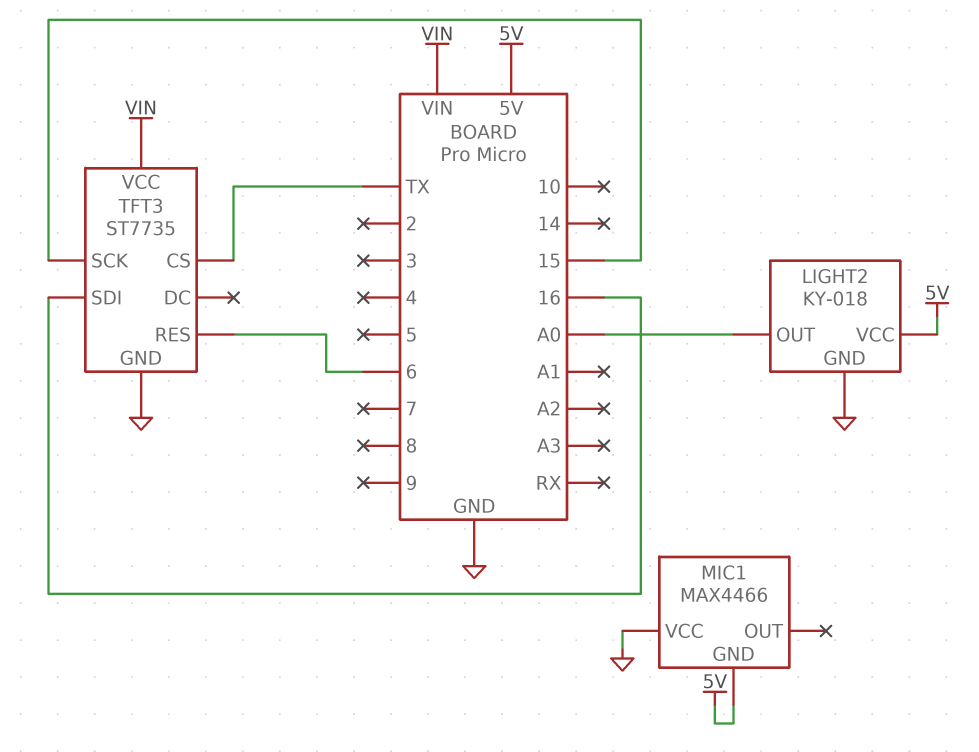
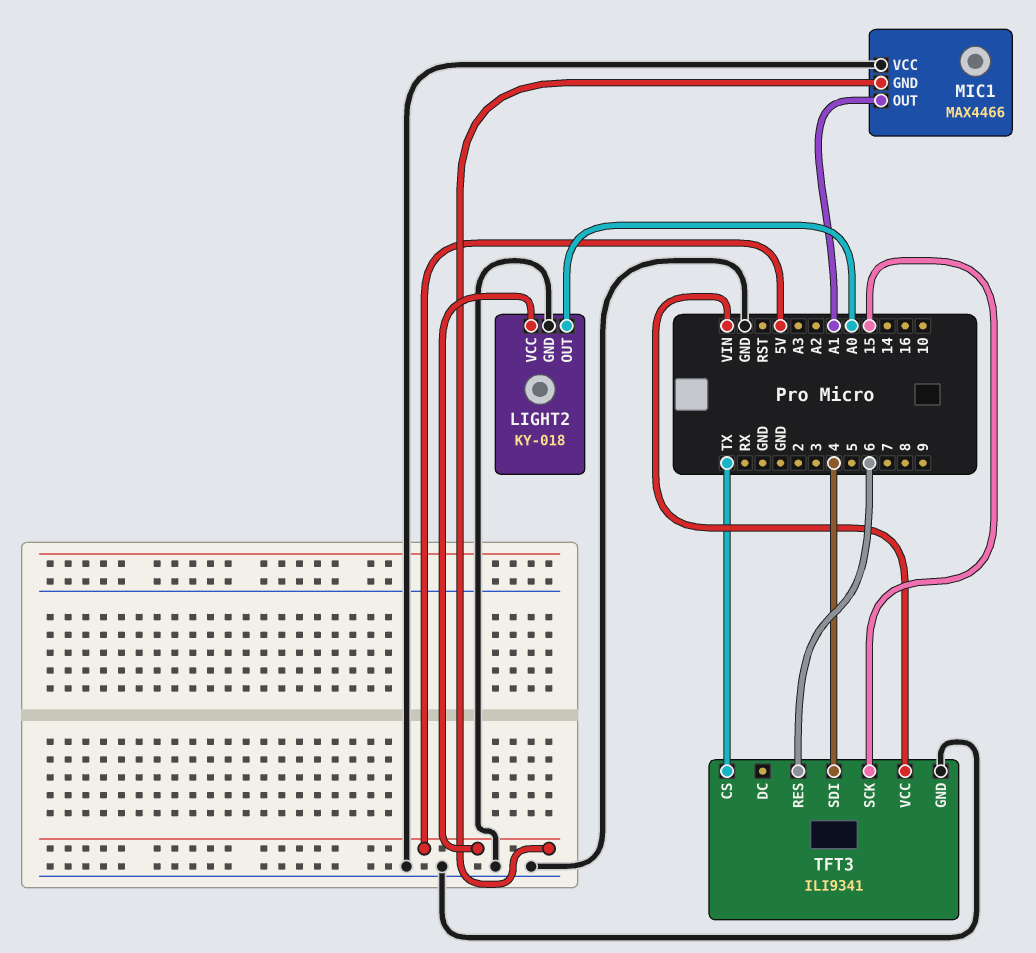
MIC1 pin OUT: none -> A1
TFT3: ST7735 -> ILI9341
TFT3 pin SDI: 16 -> 4

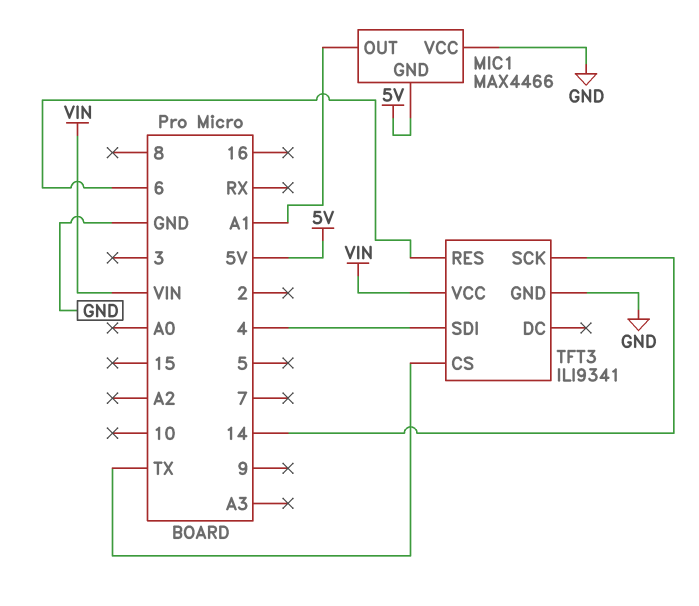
LIGHT2: KY-018 -> none
LIGHT2 pin GND: GND -> none
LIGHT2 pin OUT: A0 -> none
LIGHT2 pin VCC: 5V -> none
TFT3 pin SCK: 15 -> 14

